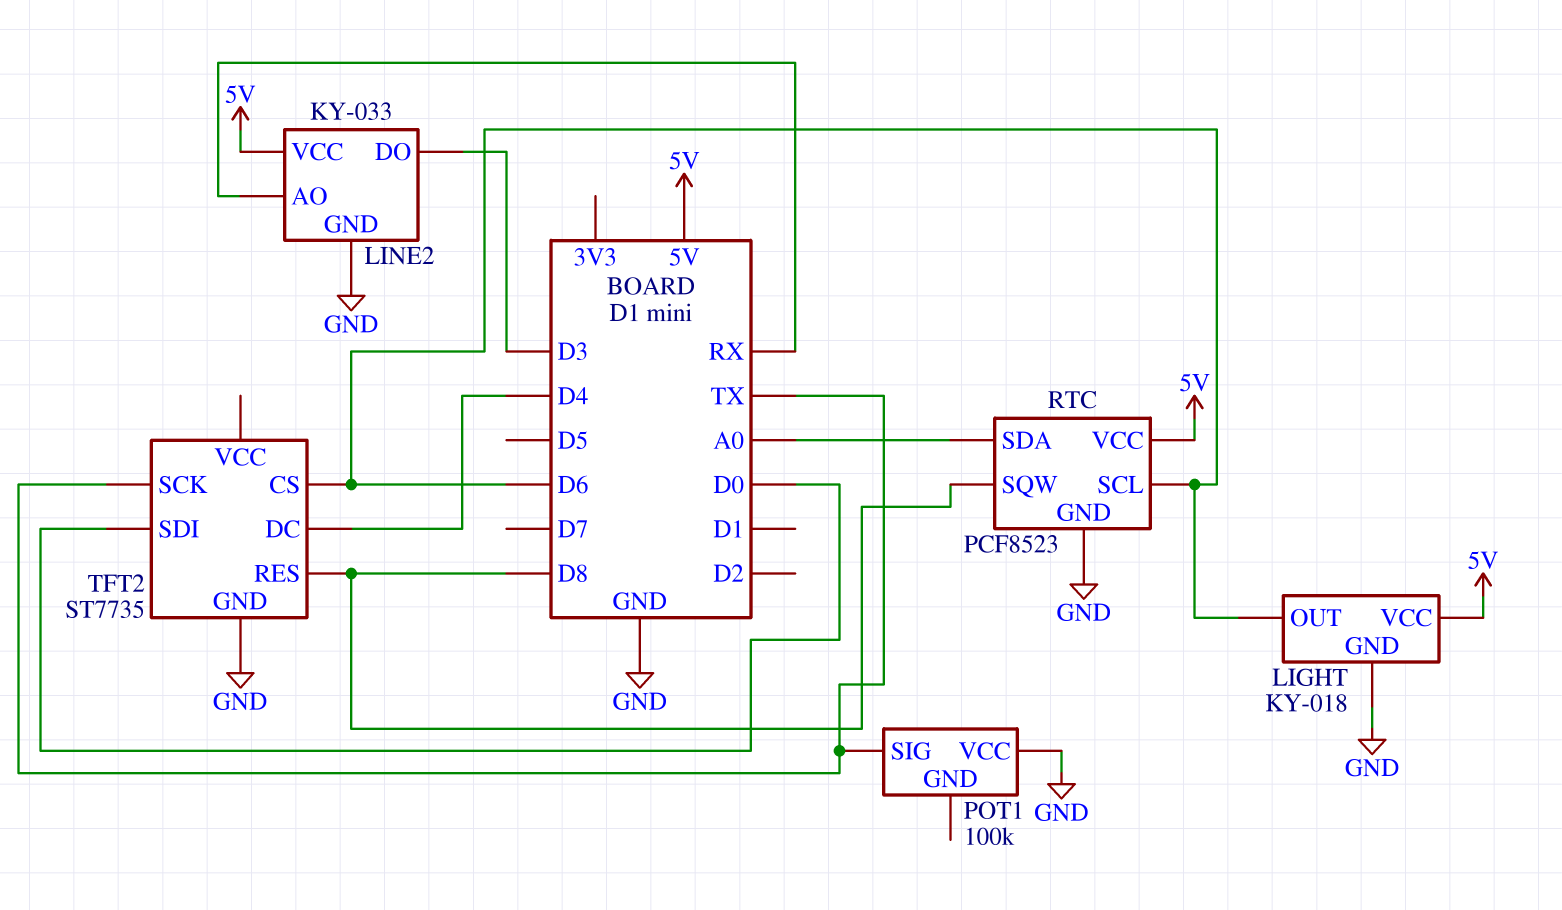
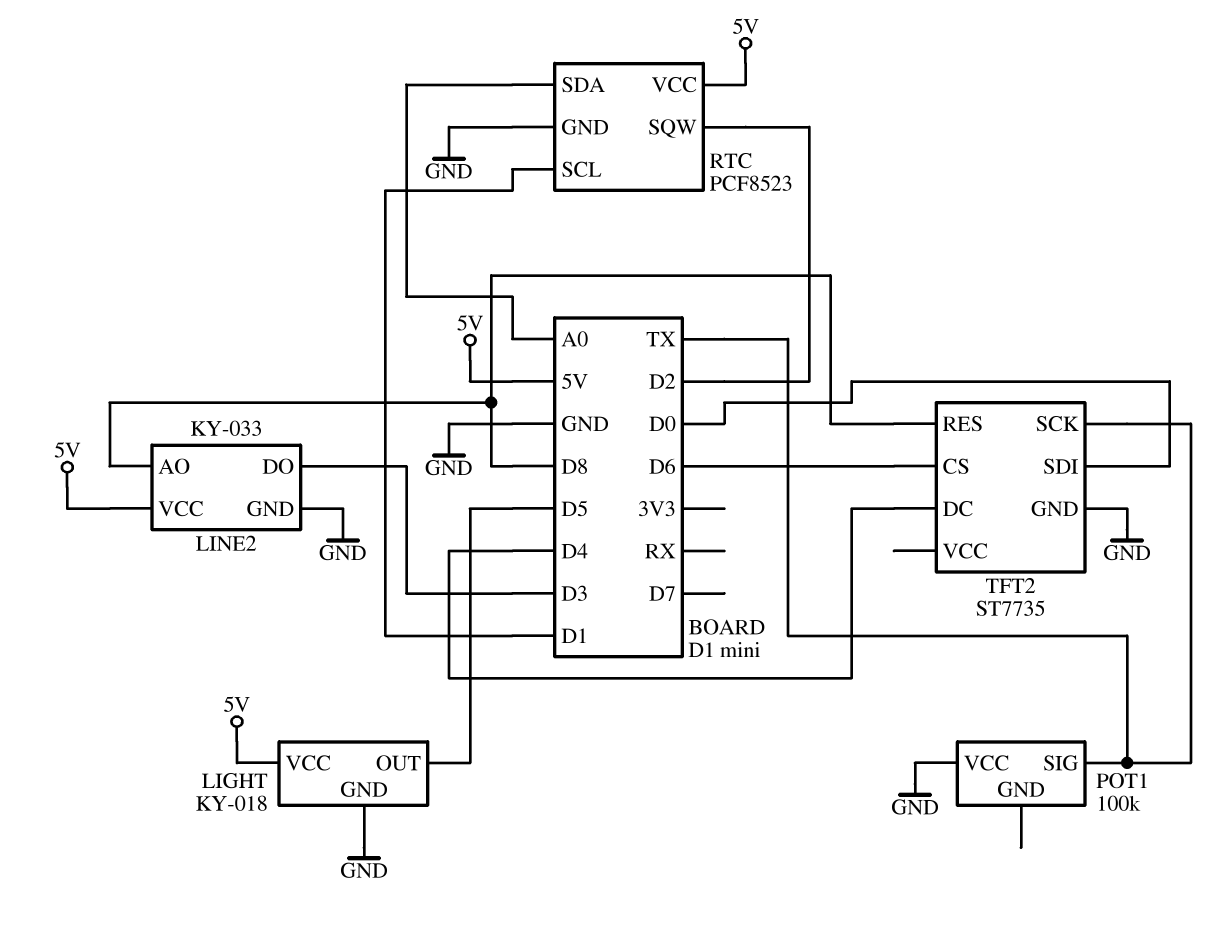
LIGHT pin OUT: D6 -> D5
LINE2 pin AO: RX -> D8
RTC pin SCL: D6 -> D1
RTC pin SQW: D8 -> D2

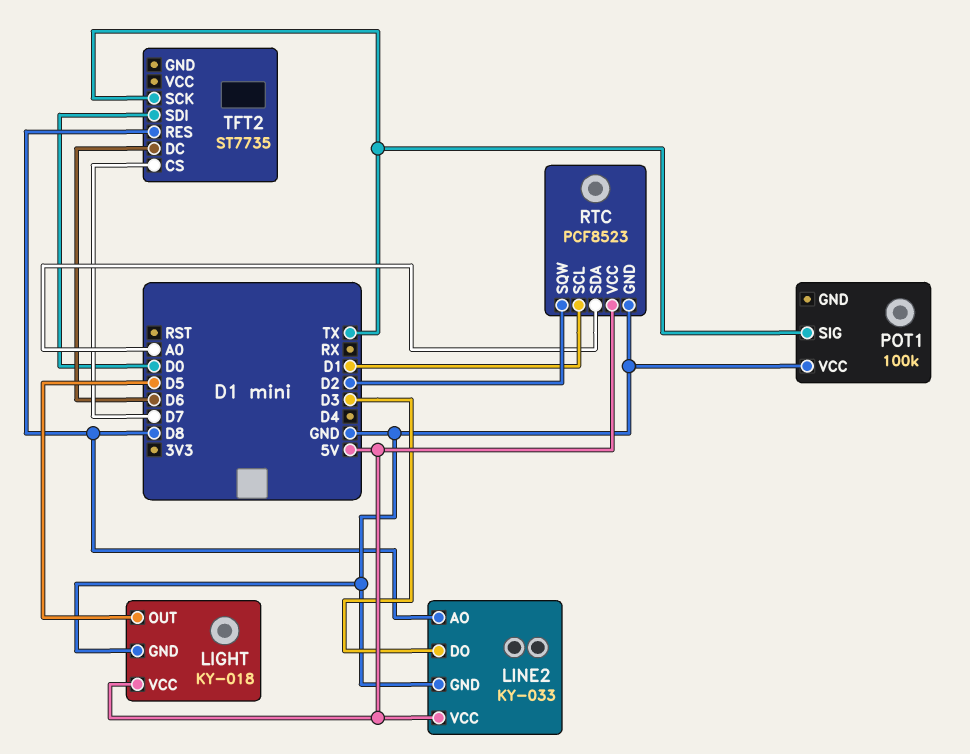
TFT2 pin CS: D6 -> D7
TFT2 pin DC: D4 -> D6
TFT2 pin GND: GND -> none

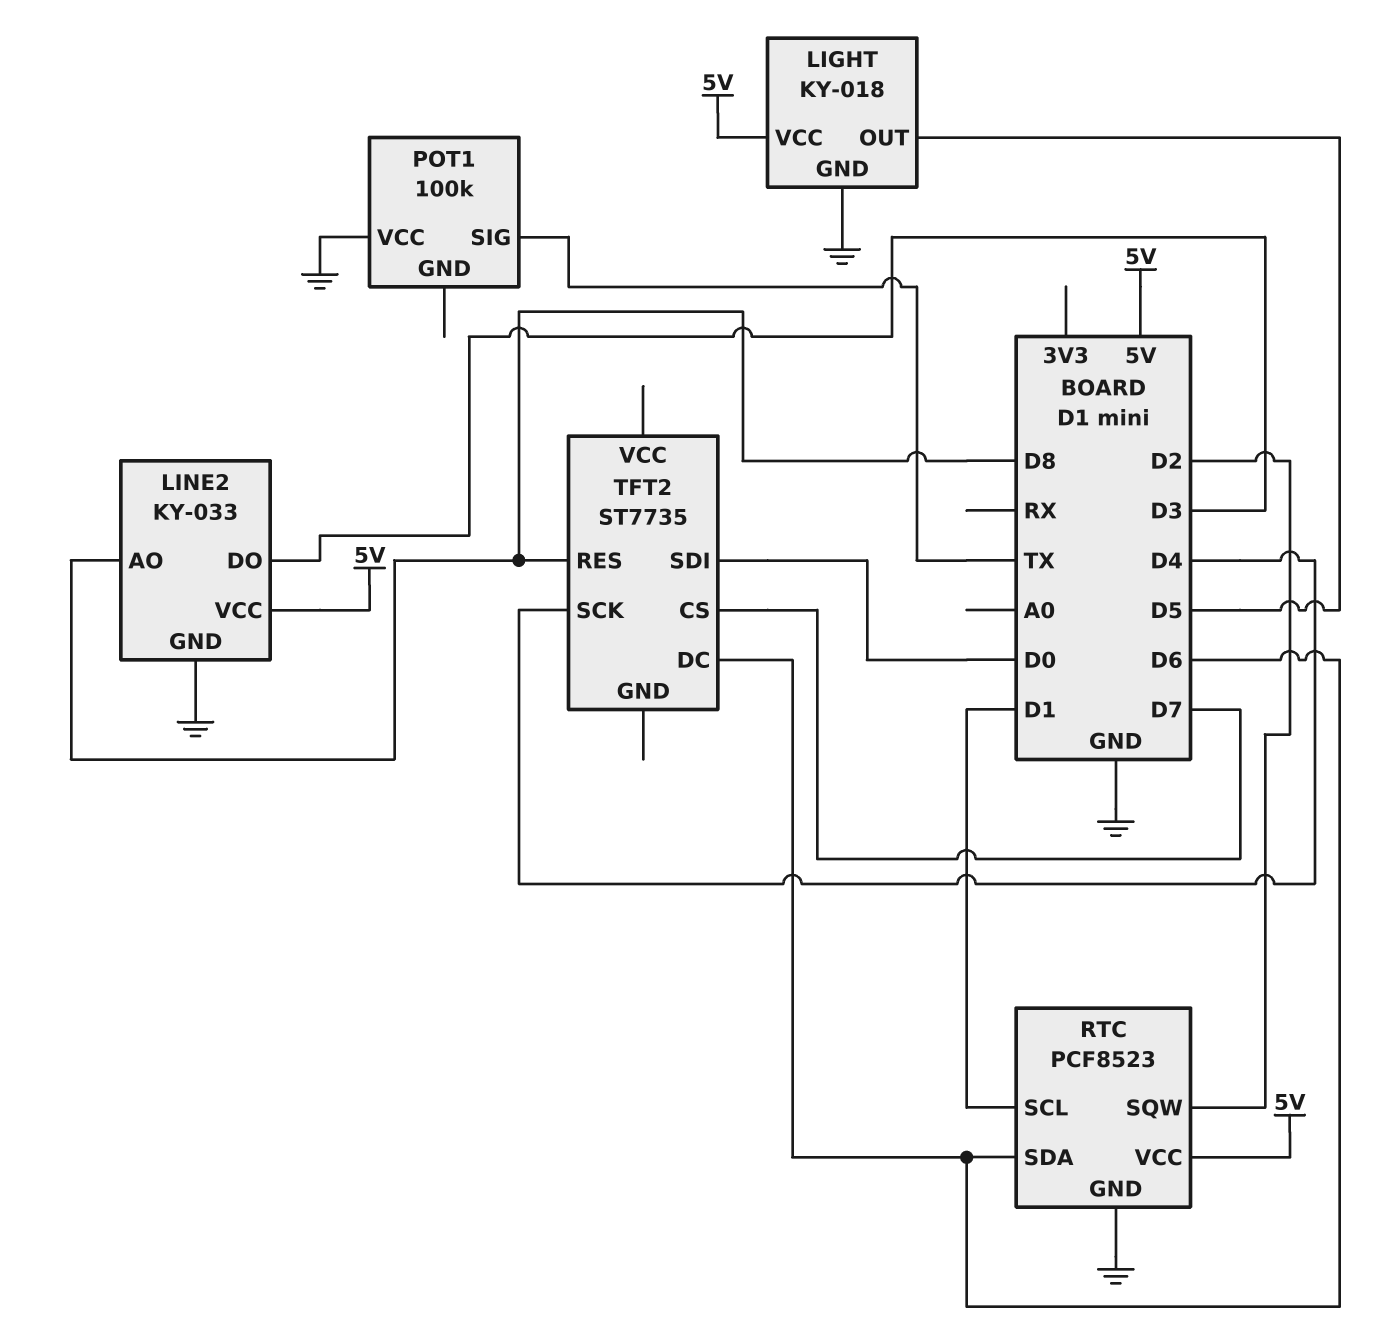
RTC pin SDA: A0 -> D6
TFT2 pin SCK: TX -> D4

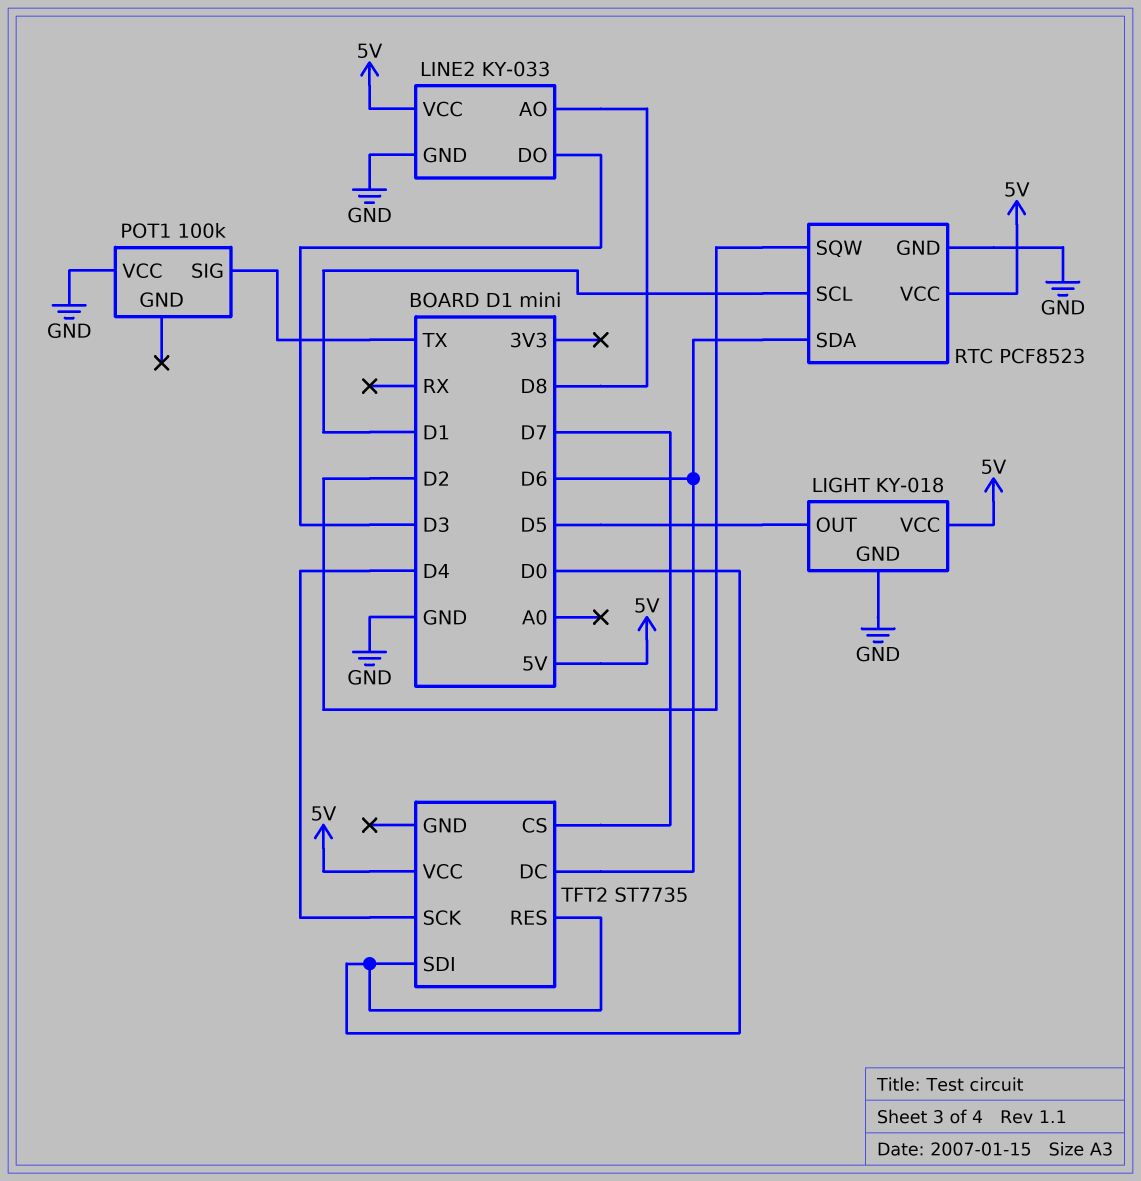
TFT2 pin RES: D8 -> D0
TFT2 pin VCC: none -> 5V

